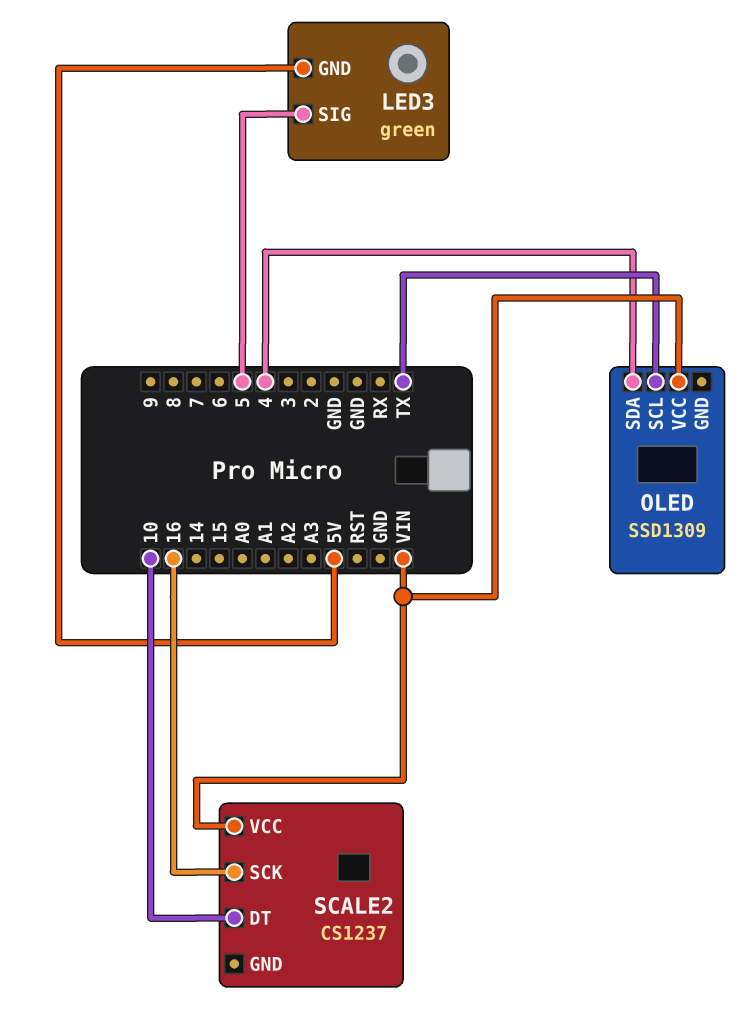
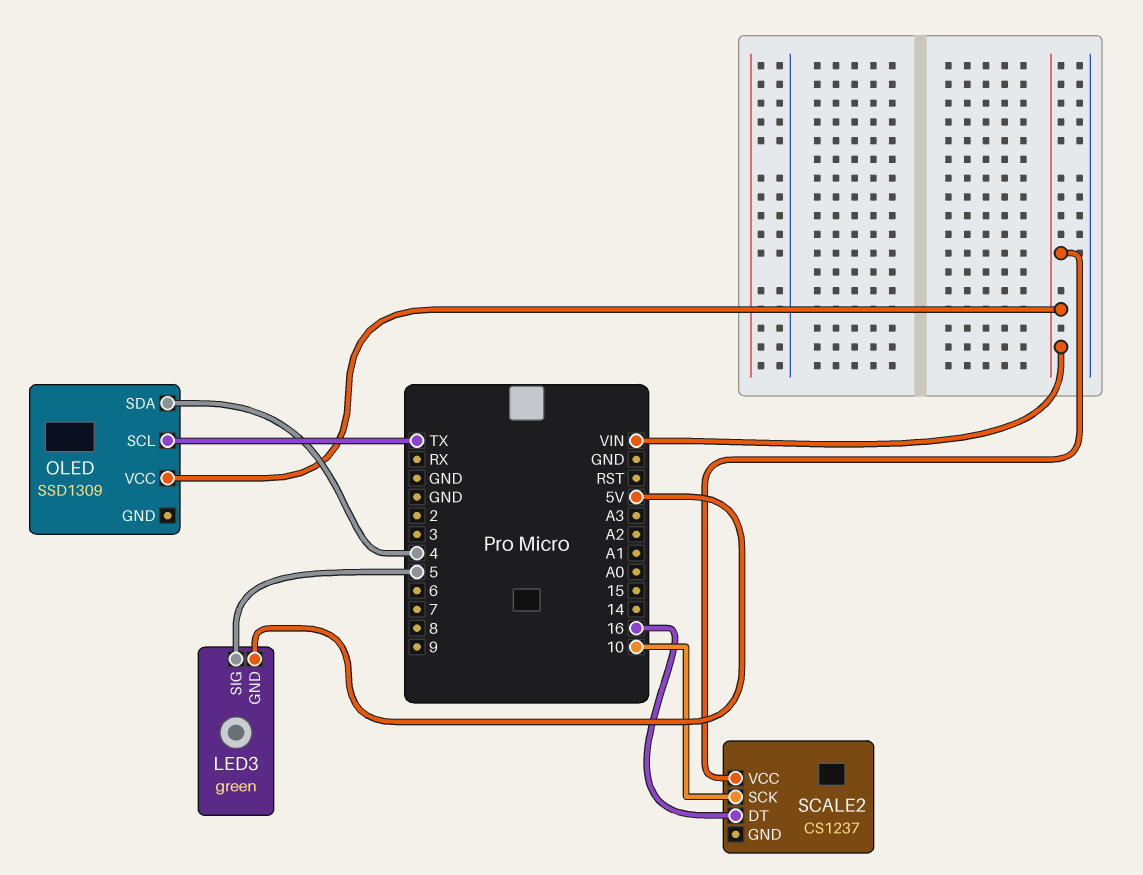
SCALE2 pin DT: 10 -> 16
SCALE2 pin SCK: 16 -> 10

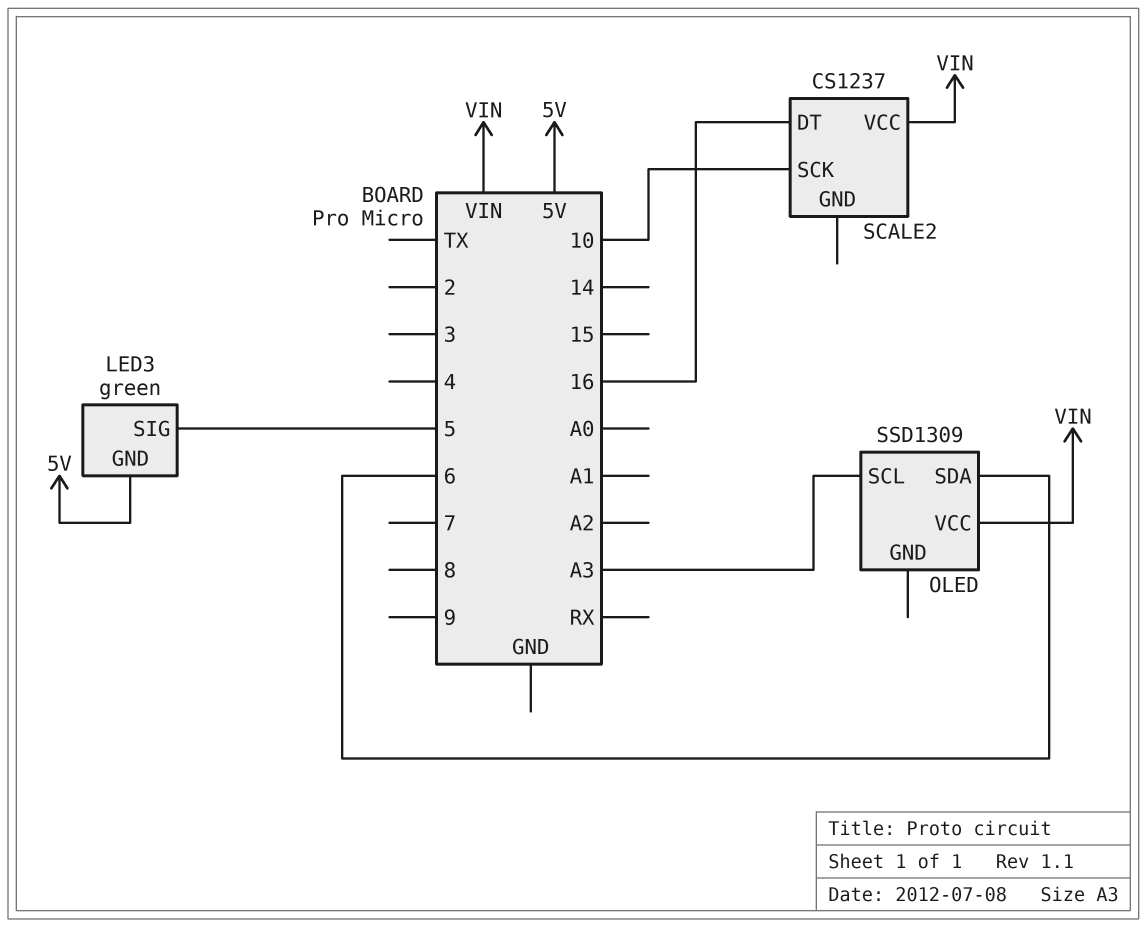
OLED pin SCL: TX -> A3
OLED pin SDA: 4 -> 6

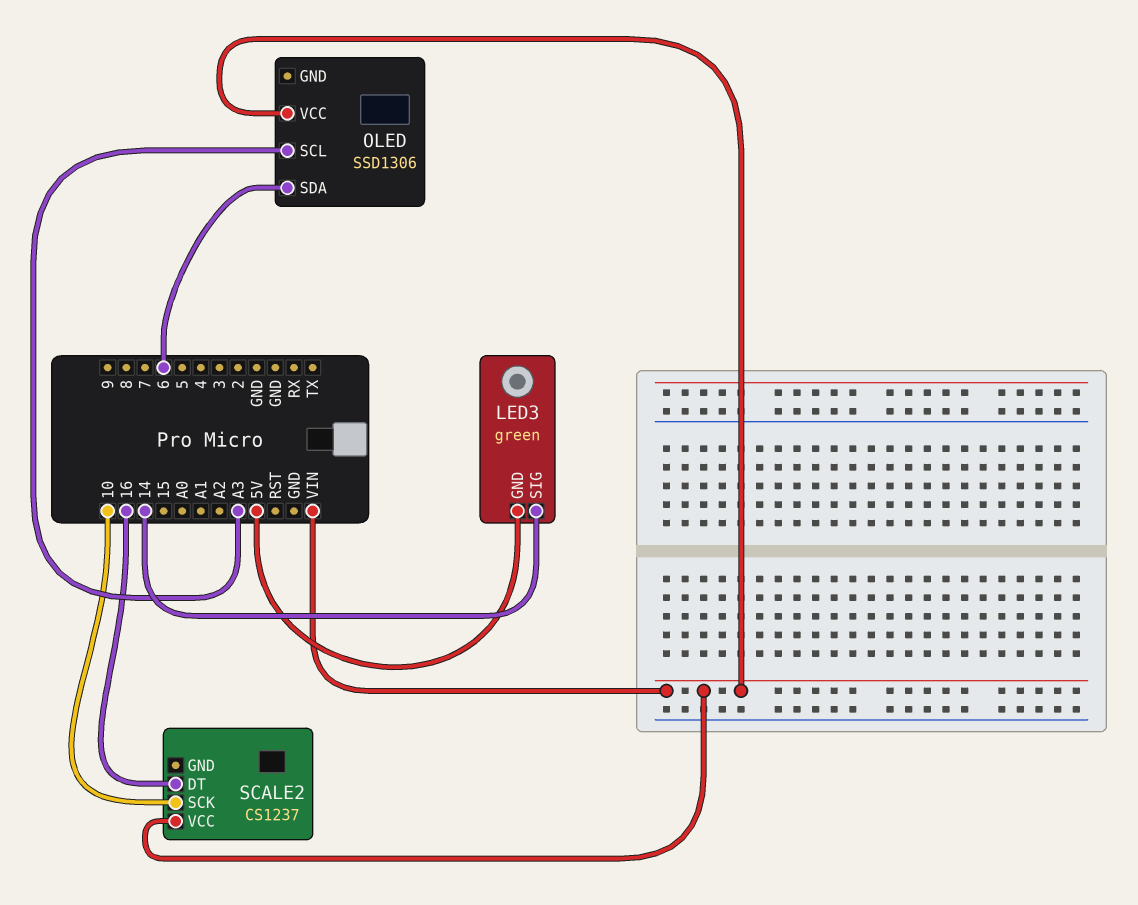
LED3 pin SIG: 5 -> 14
OLED: SSD1309 -> SSD1306

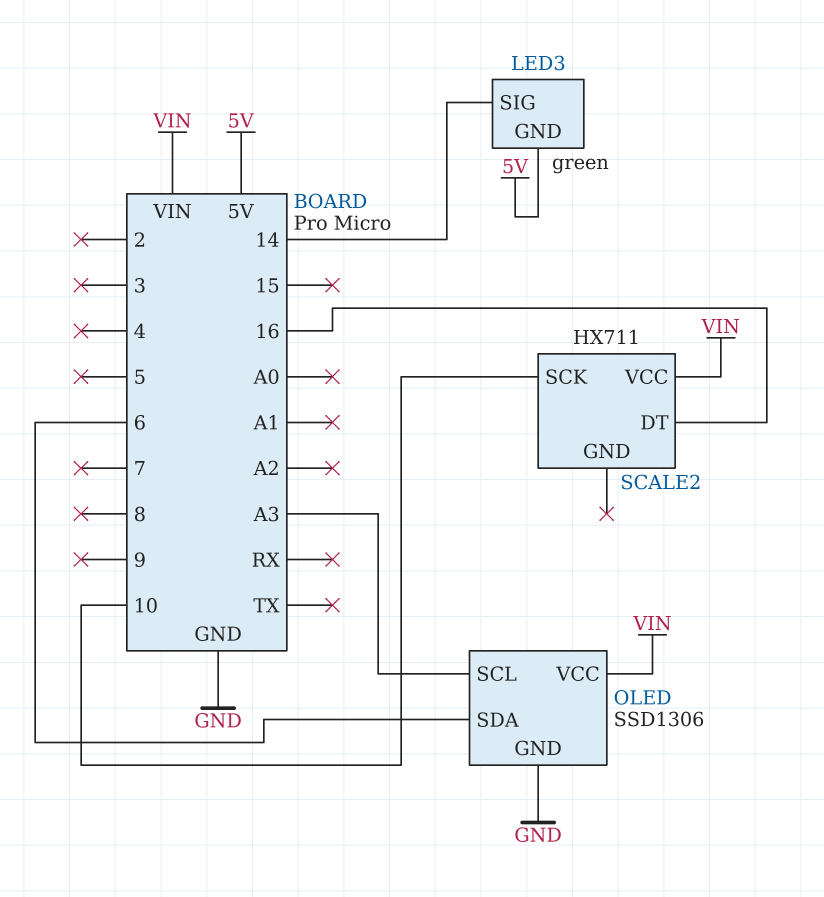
OLED pin GND: none -> GND
SCALE2: CS1237 -> HX711

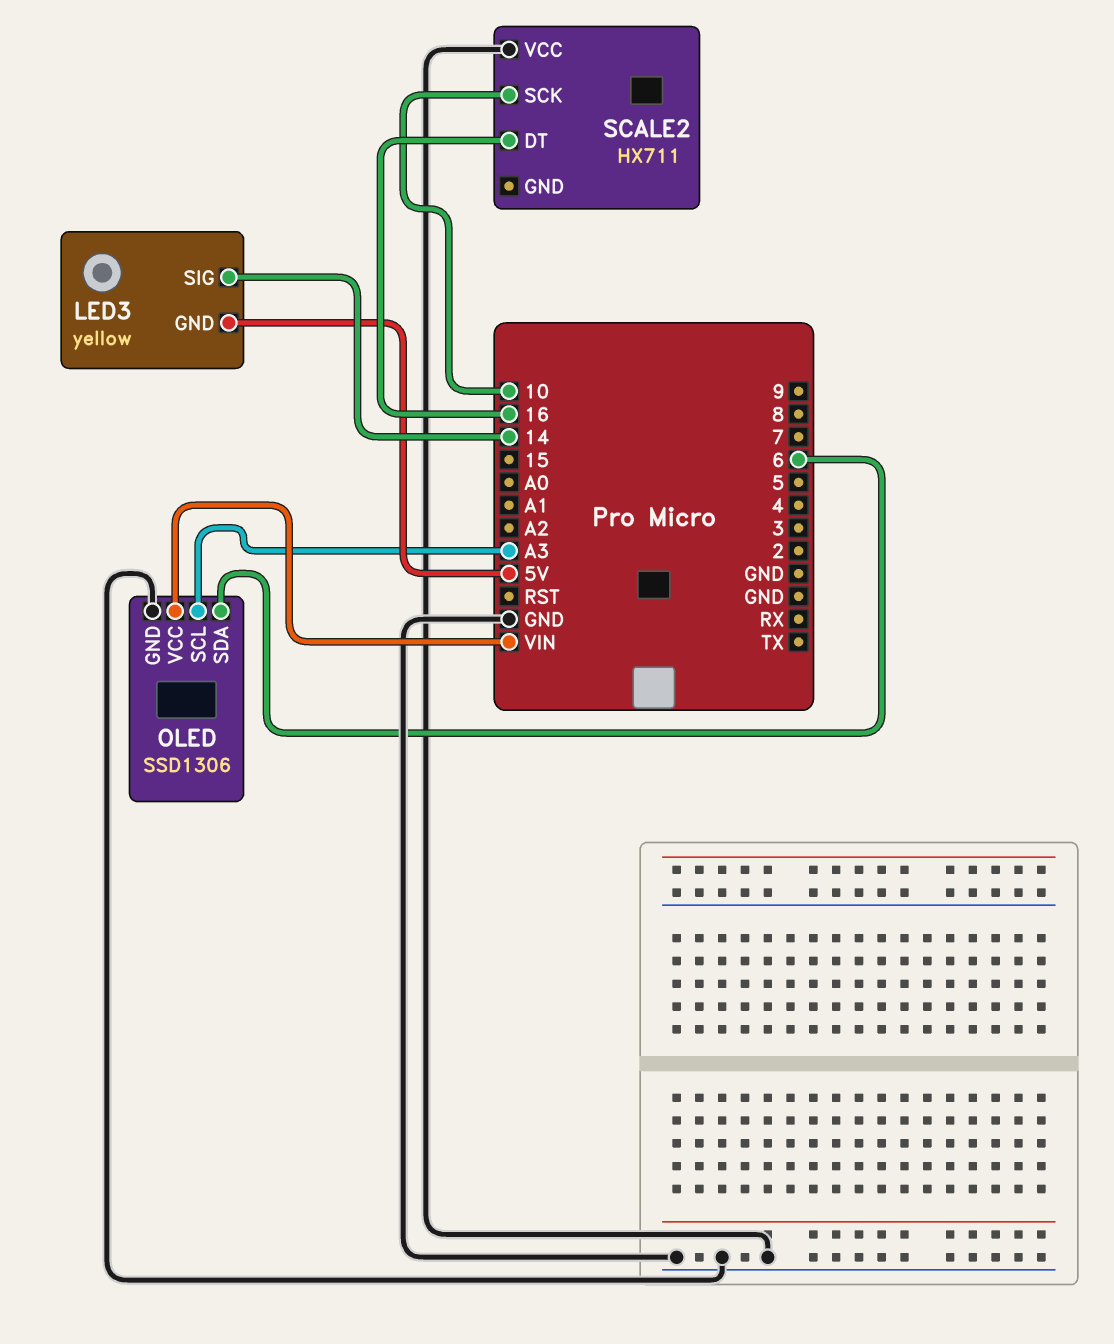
LED3: green -> yellow
SCALE2 pin VCC: VIN -> GND

